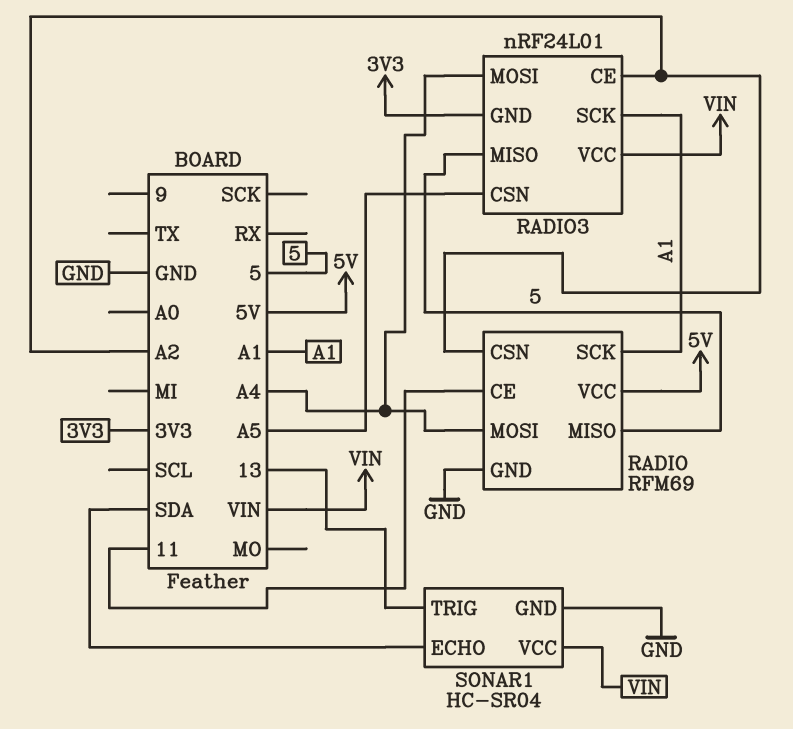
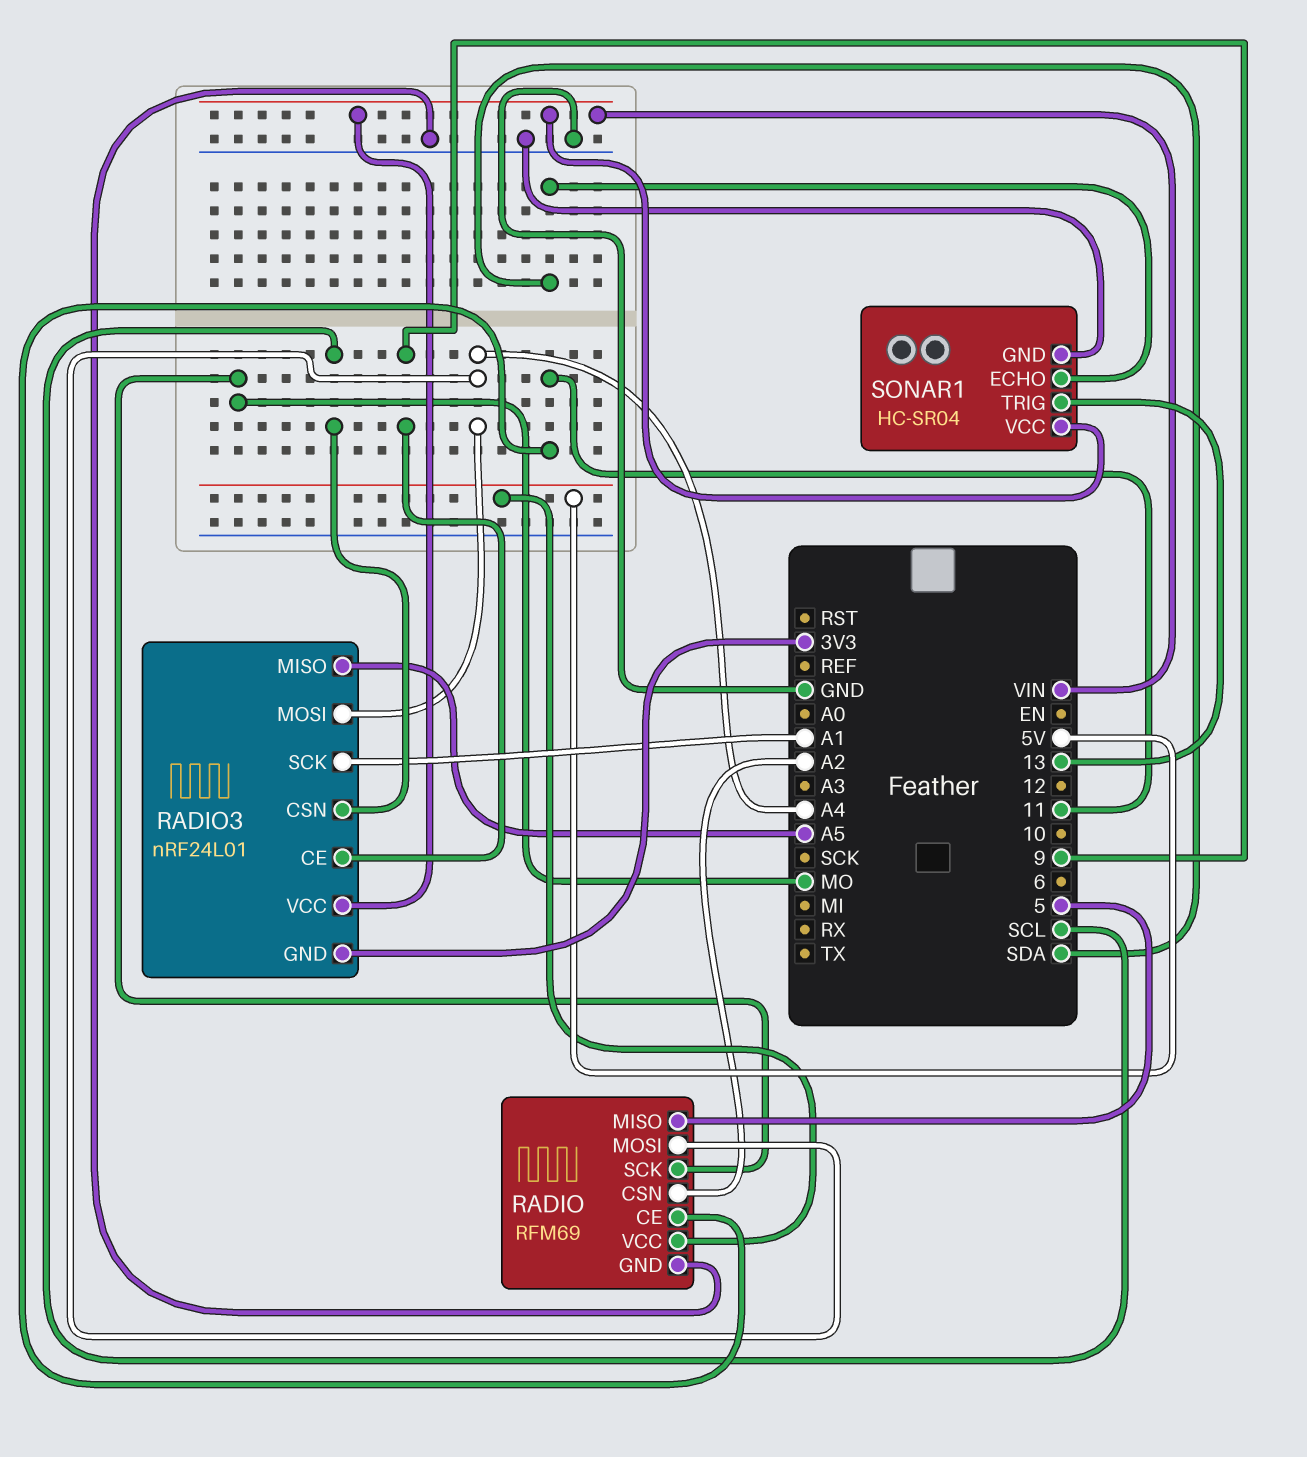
RADIO pin SCK: A1 -> MO
RADIO3 pin CE: A2 -> 9
RADIO3 pin CSN: A5 -> SCL
RADIO3 pin MISO: 5 -> A5

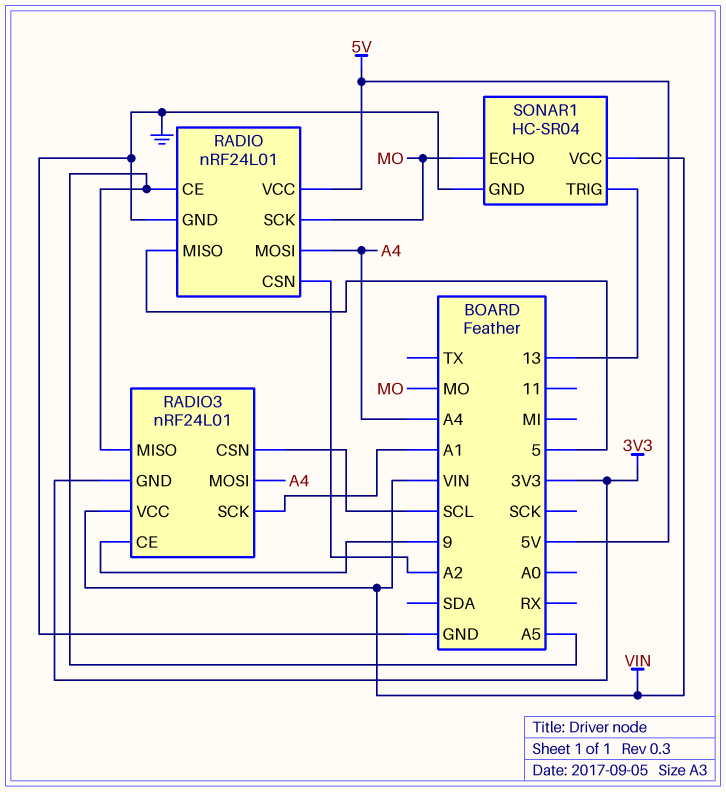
RADIO: RFM69 -> nRF24L01
RADIO pin CE: 11 -> A5
SONAR1 pin ECHO: SDA -> MO

